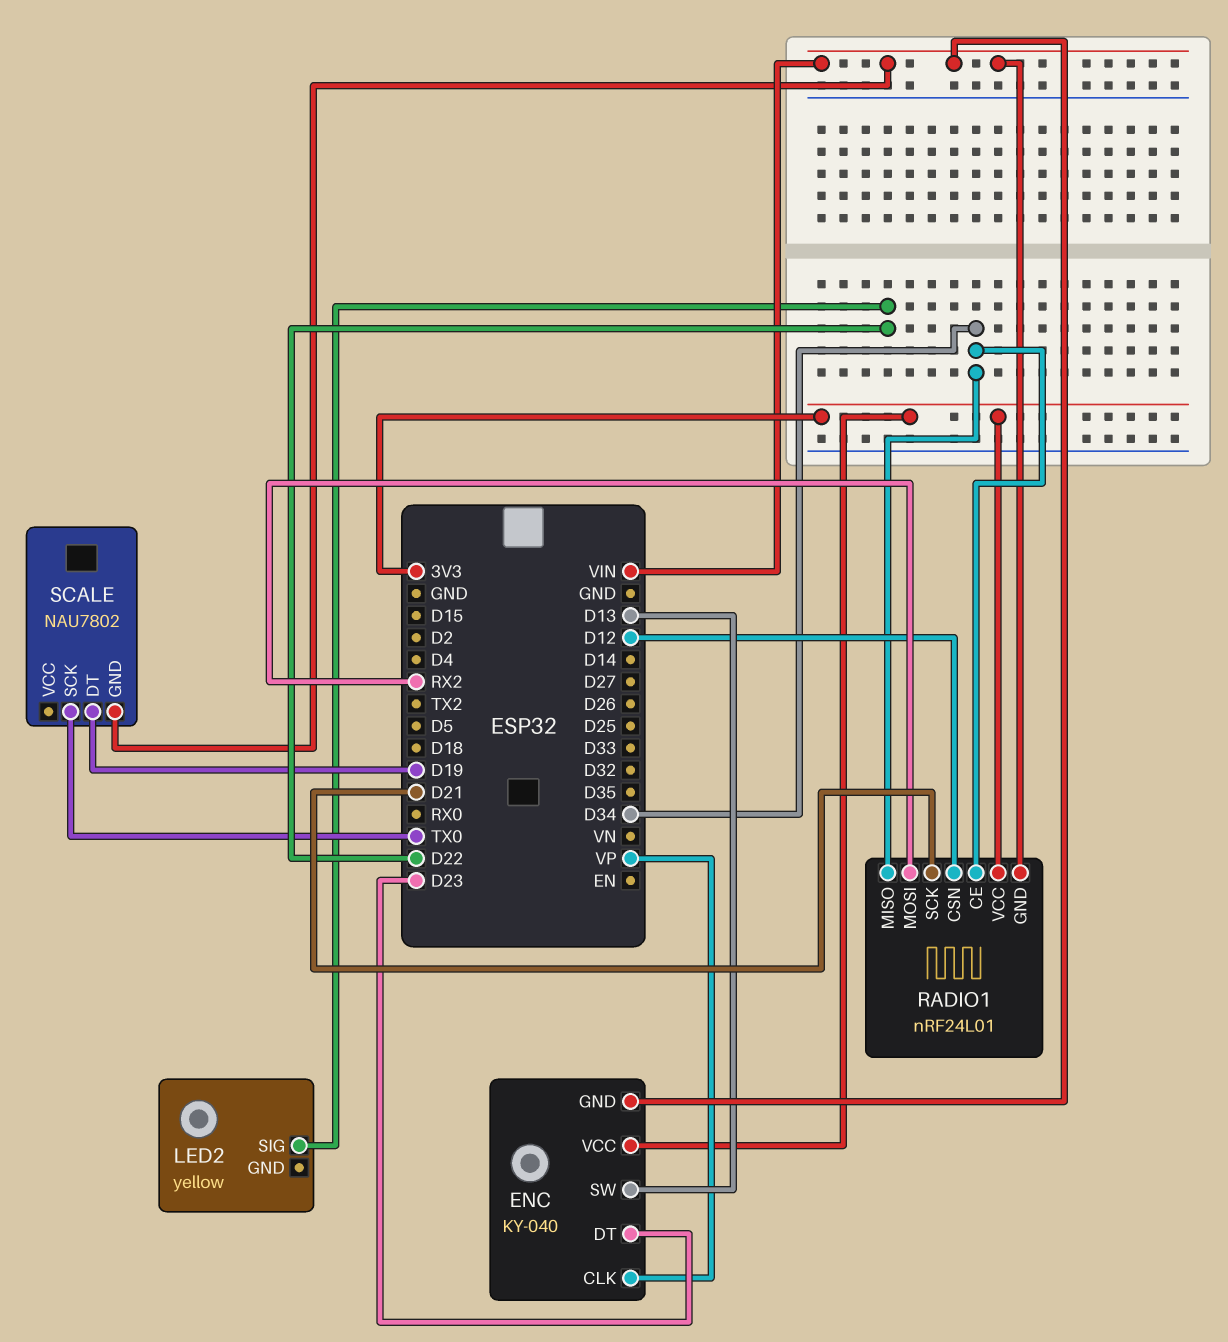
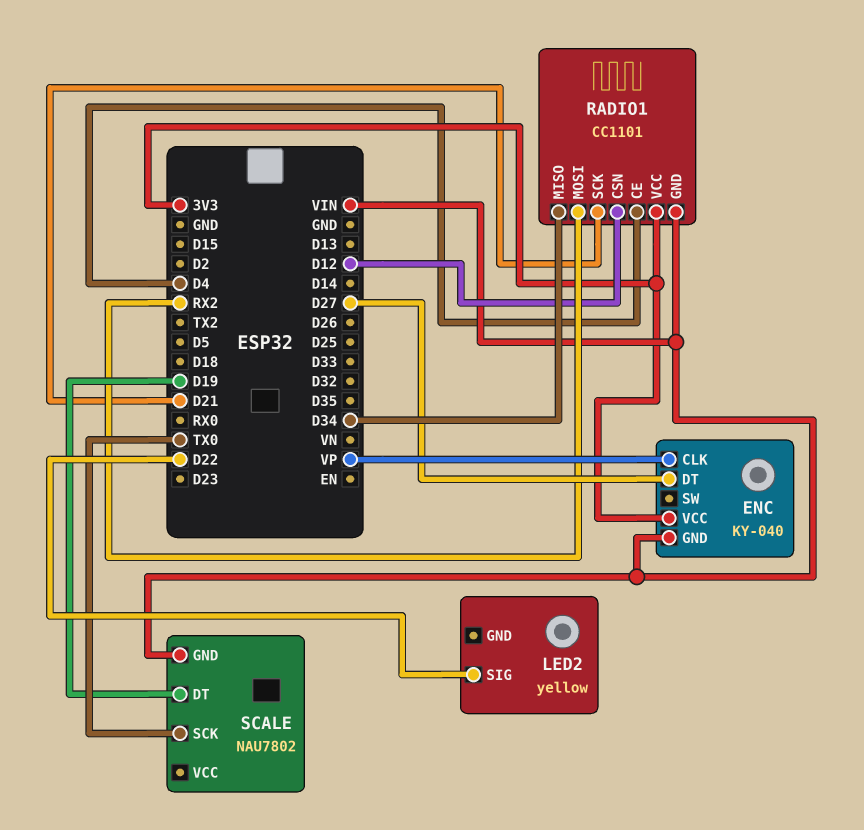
ENC pin DT: D23 -> D27
ENC pin SW: D13 -> none
RADIO1: nRF24L01 -> CC1101
RADIO1 pin CE: D34 -> D4

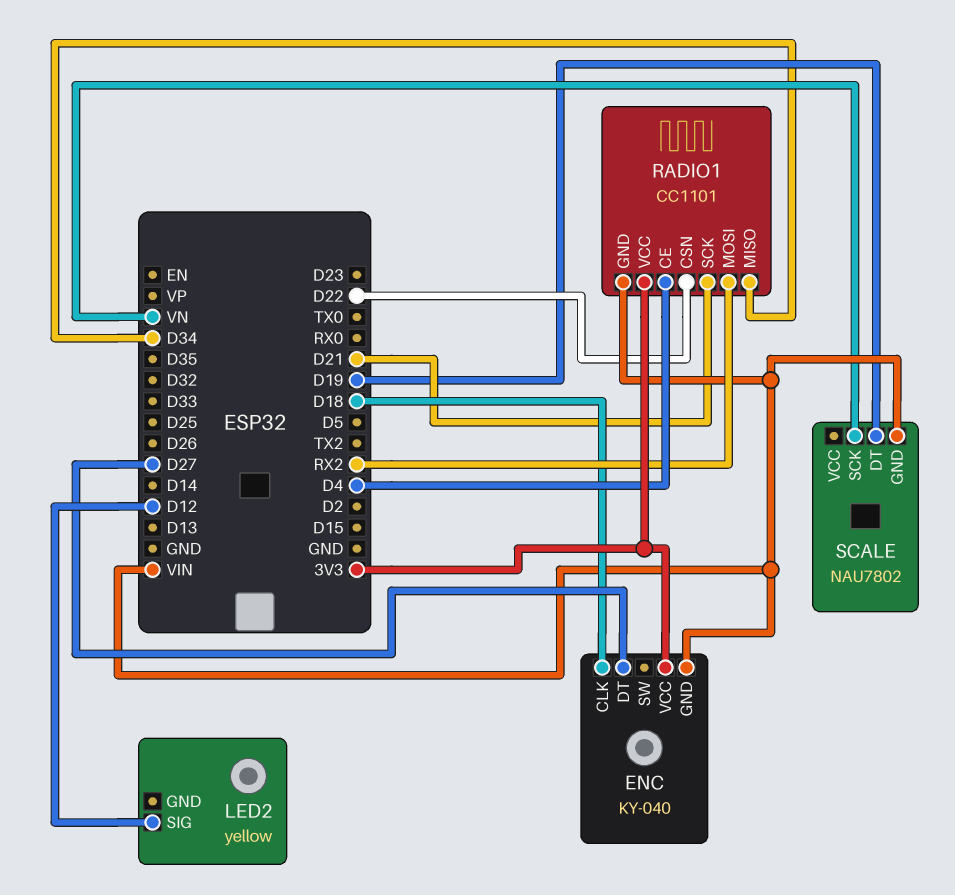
ENC pin CLK: VP -> D18
LED2 pin SIG: D22 -> D12
RADIO1 pin CSN: D12 -> D22
SCALE pin SCK: TX0 -> VN

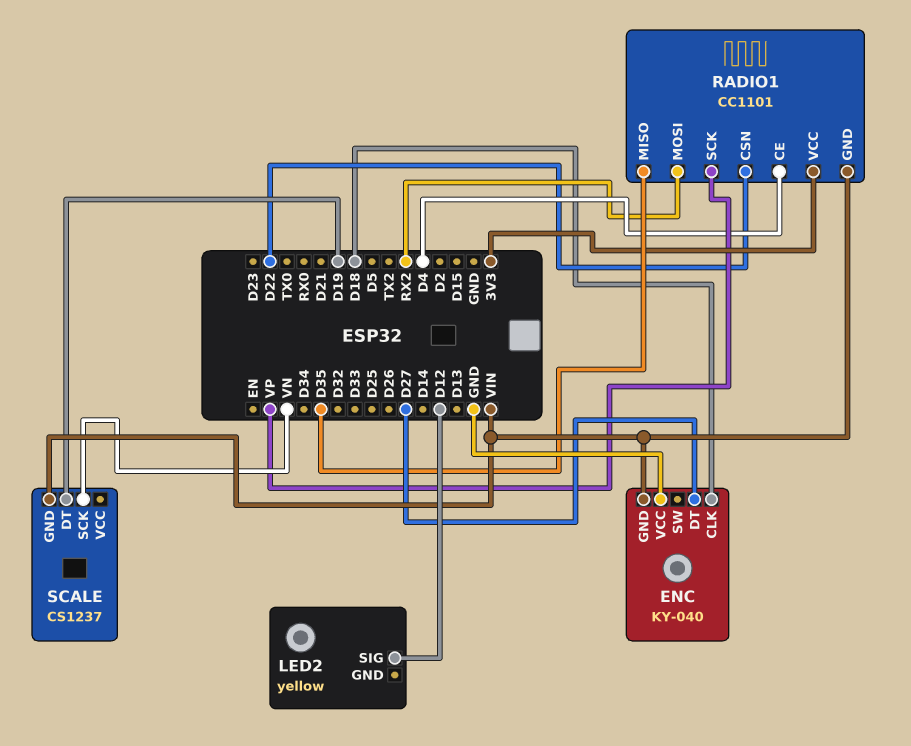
ENC pin VCC: 3V3 -> GND
RADIO1 pin MISO: D34 -> D35
RADIO1 pin SCK: D21 -> VP
SCALE: NAU7802 -> CS1237

